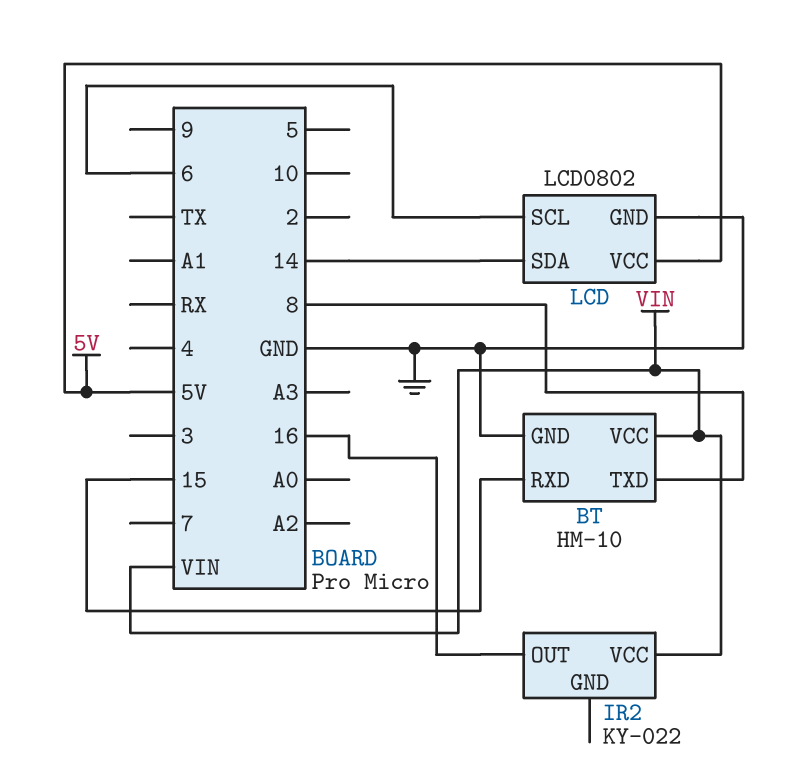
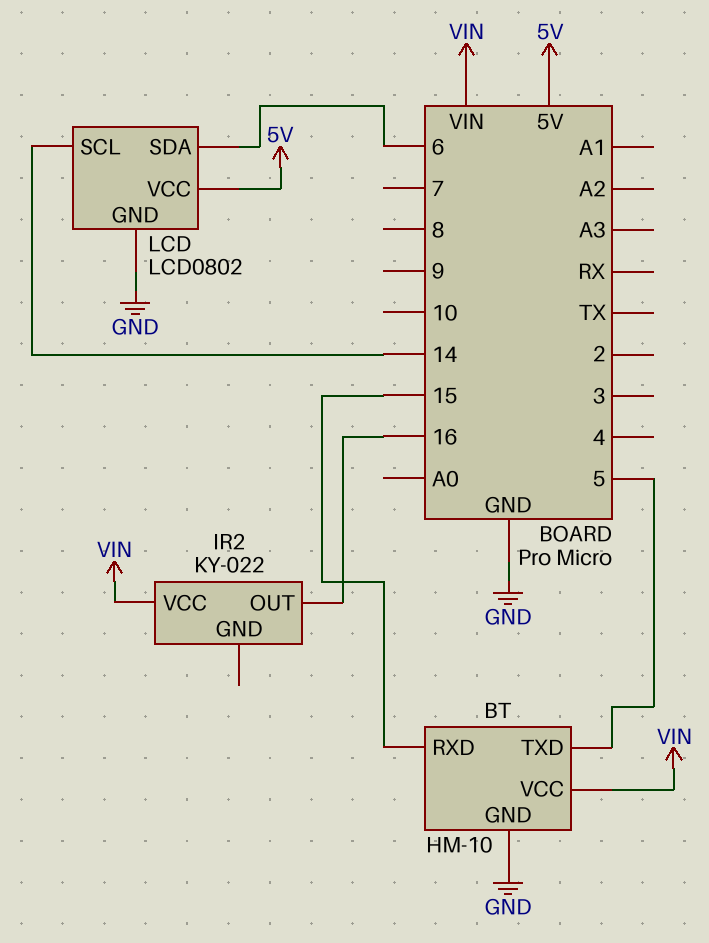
BT pin TXD: 8 -> 5
LCD pin SCL: 6 -> 14
LCD pin SDA: 14 -> 6

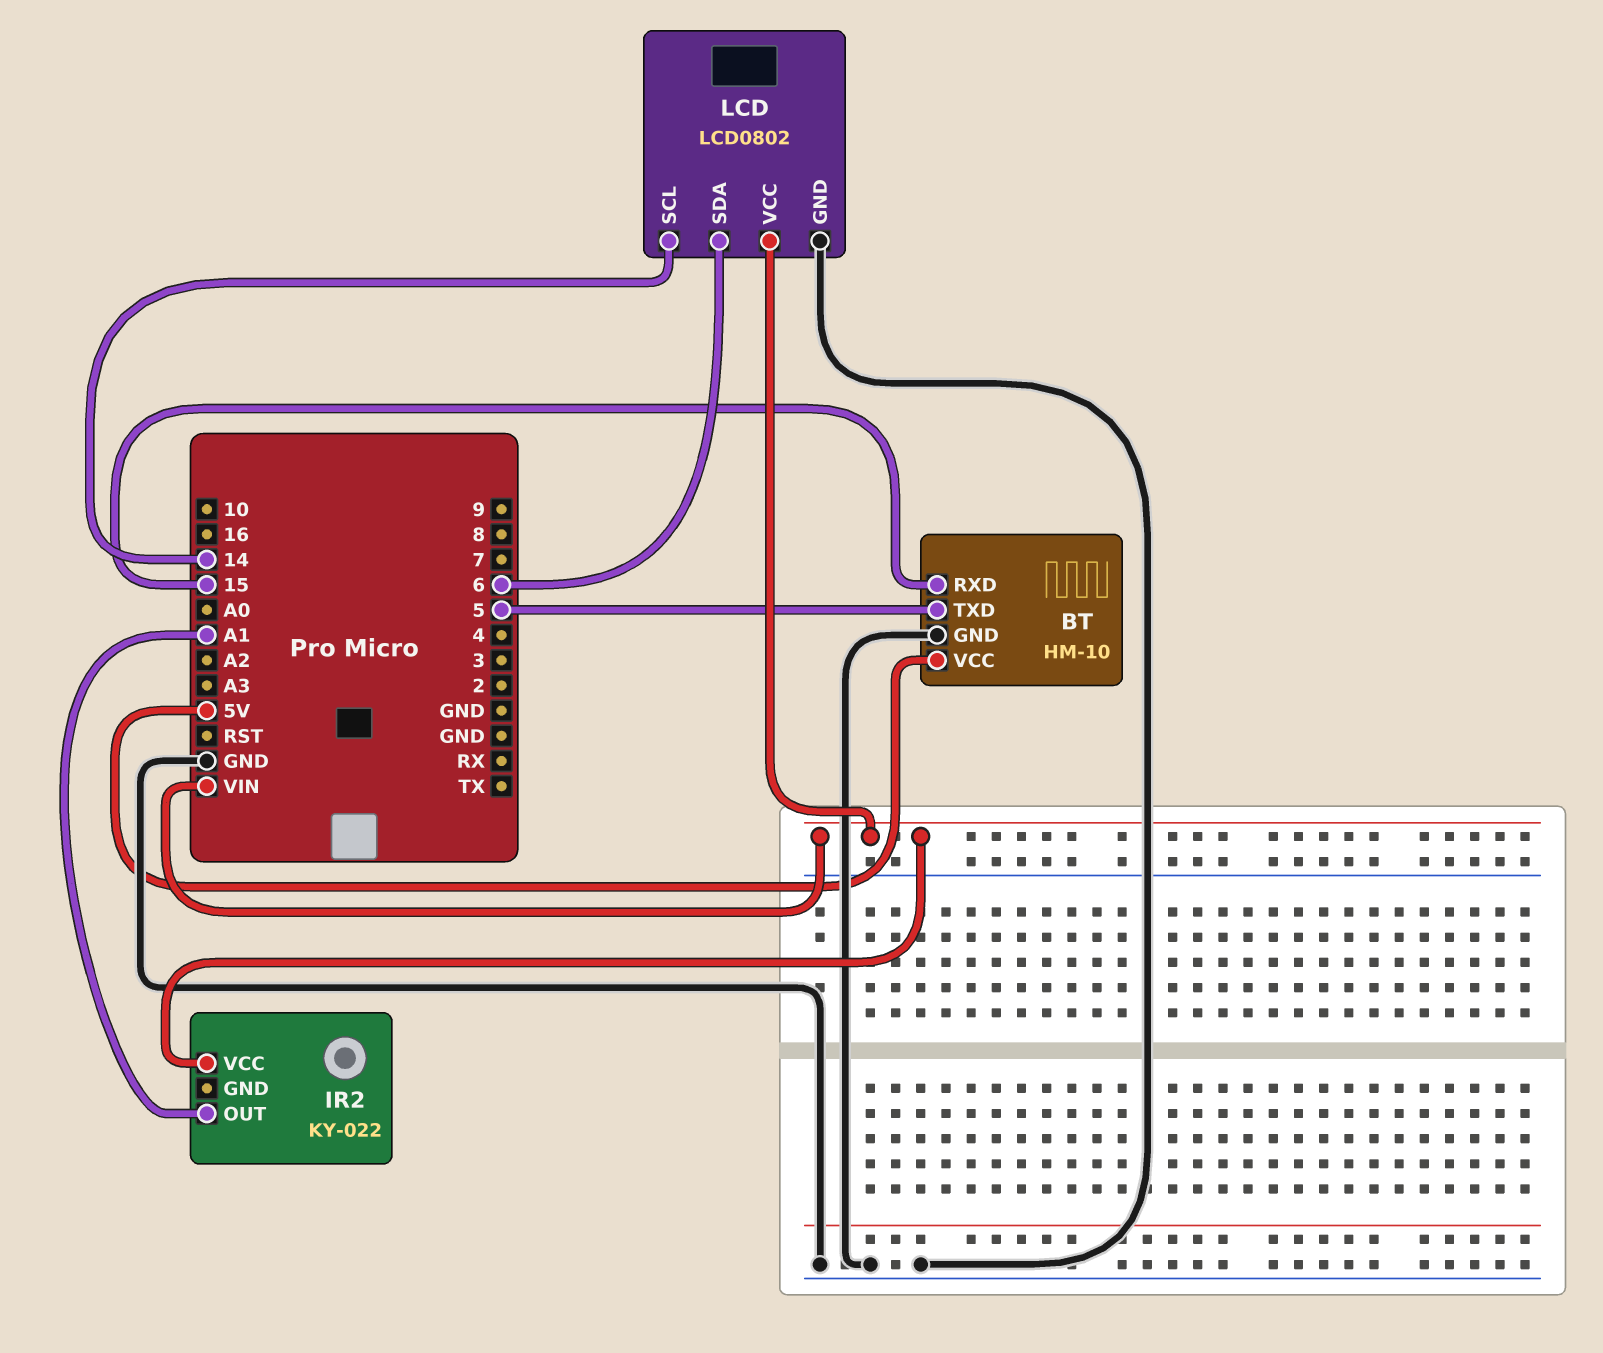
BT pin VCC: VIN -> 5V
IR2 pin OUT: 16 -> A1
LCD pin VCC: 5V -> VIN

